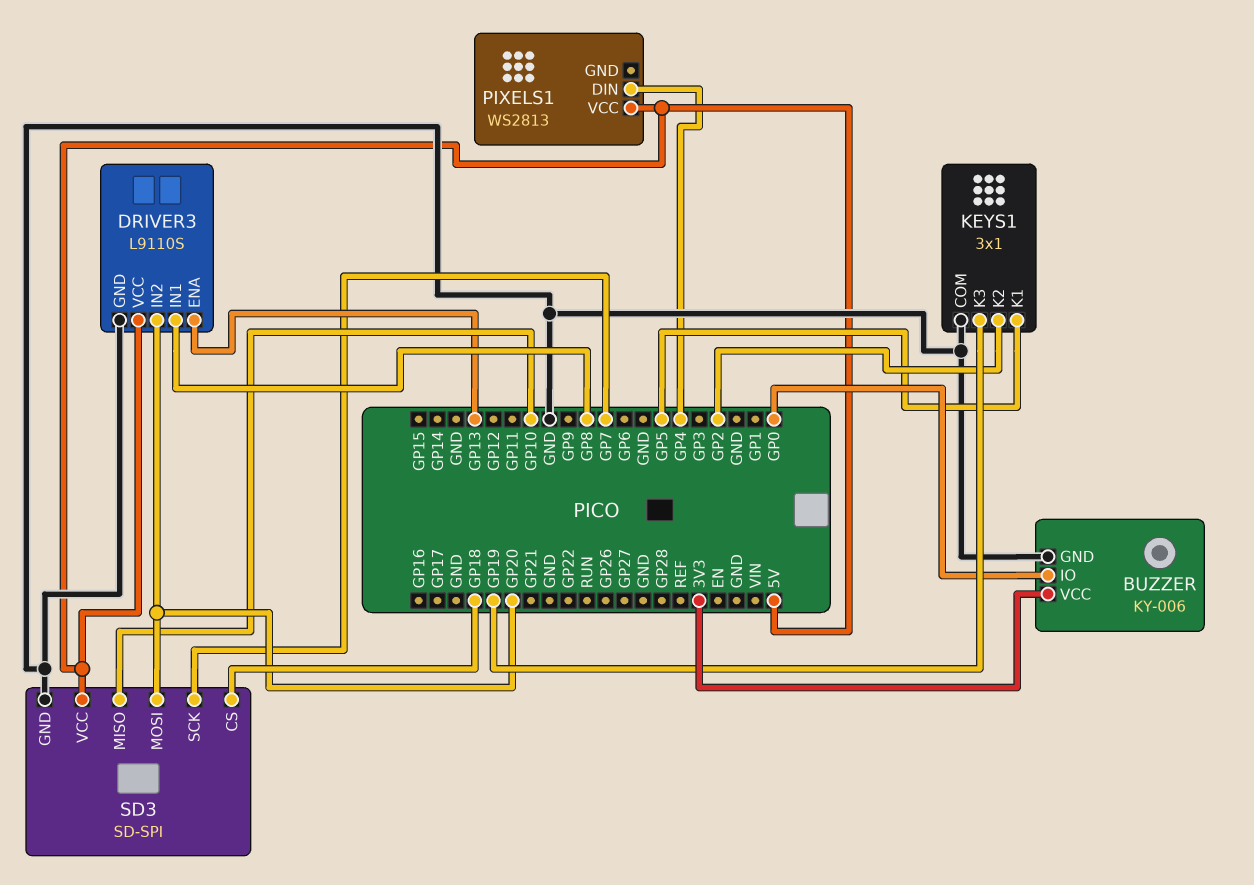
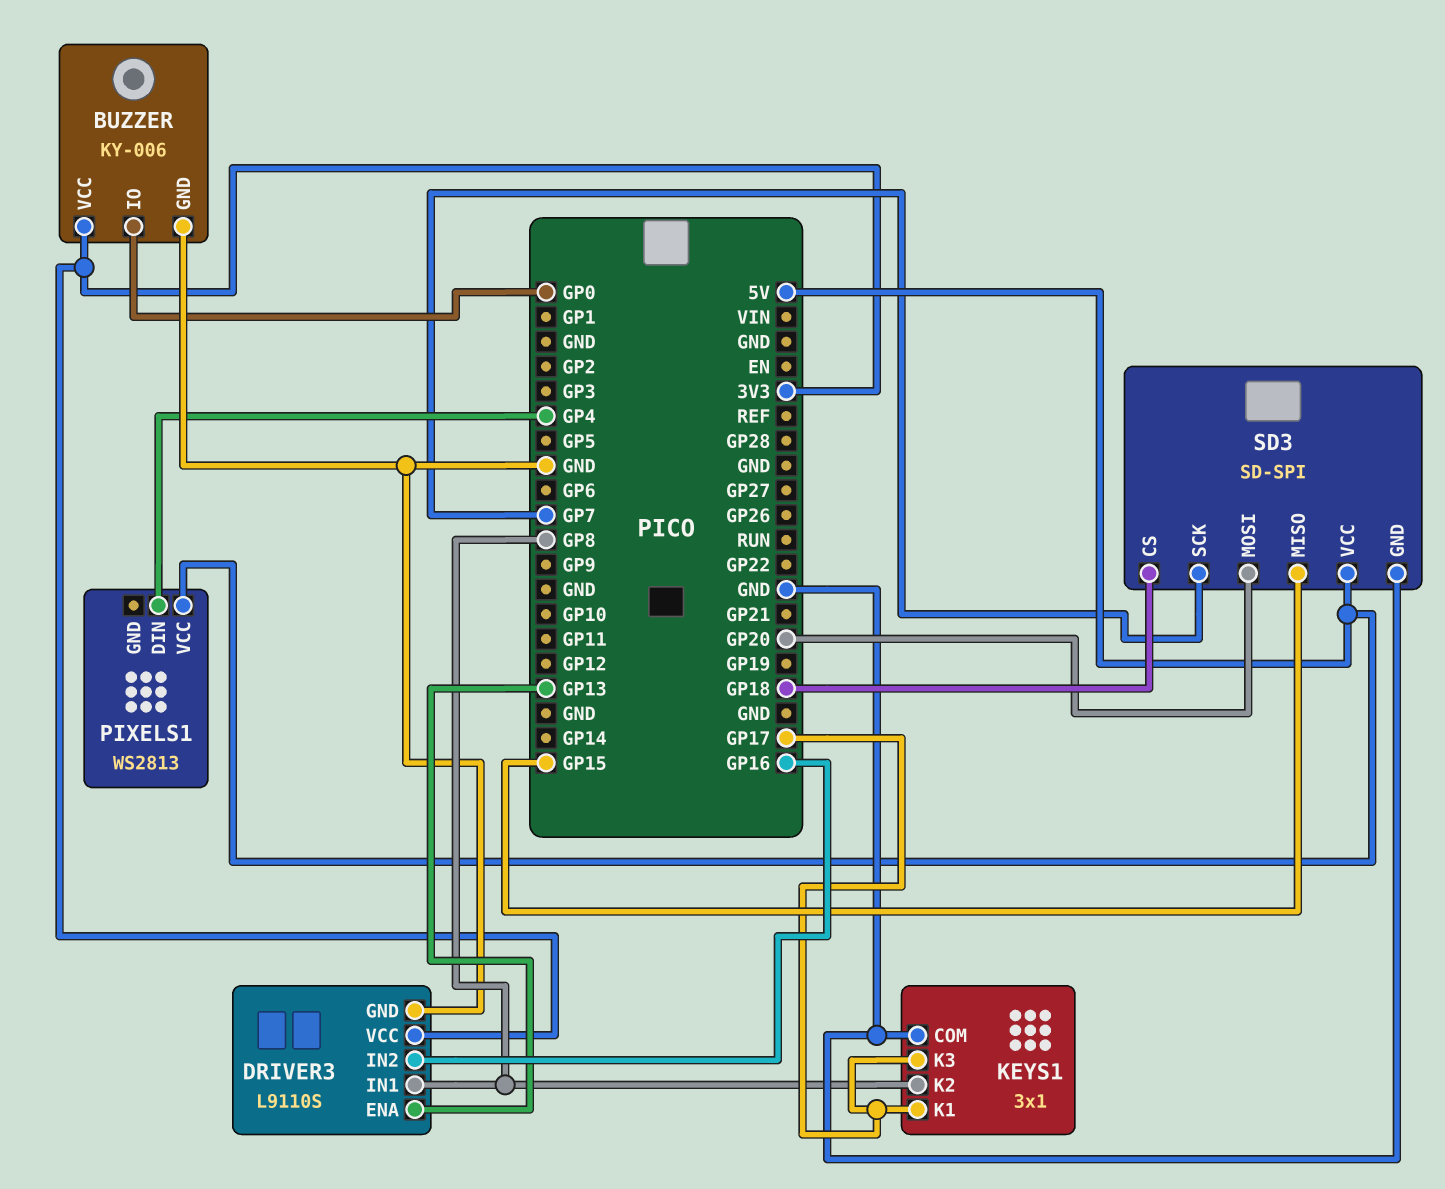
DRIVER3 pin IN2: GP20 -> GP16
DRIVER3 pin VCC: 5V -> 3V3
KEYS1 pin K1: GP5 -> GP17
KEYS1 pin K2: GP2 -> GP8
KEYS1 pin K3: GP19 -> GP17
SD3 pin MISO: GP10 -> GP15

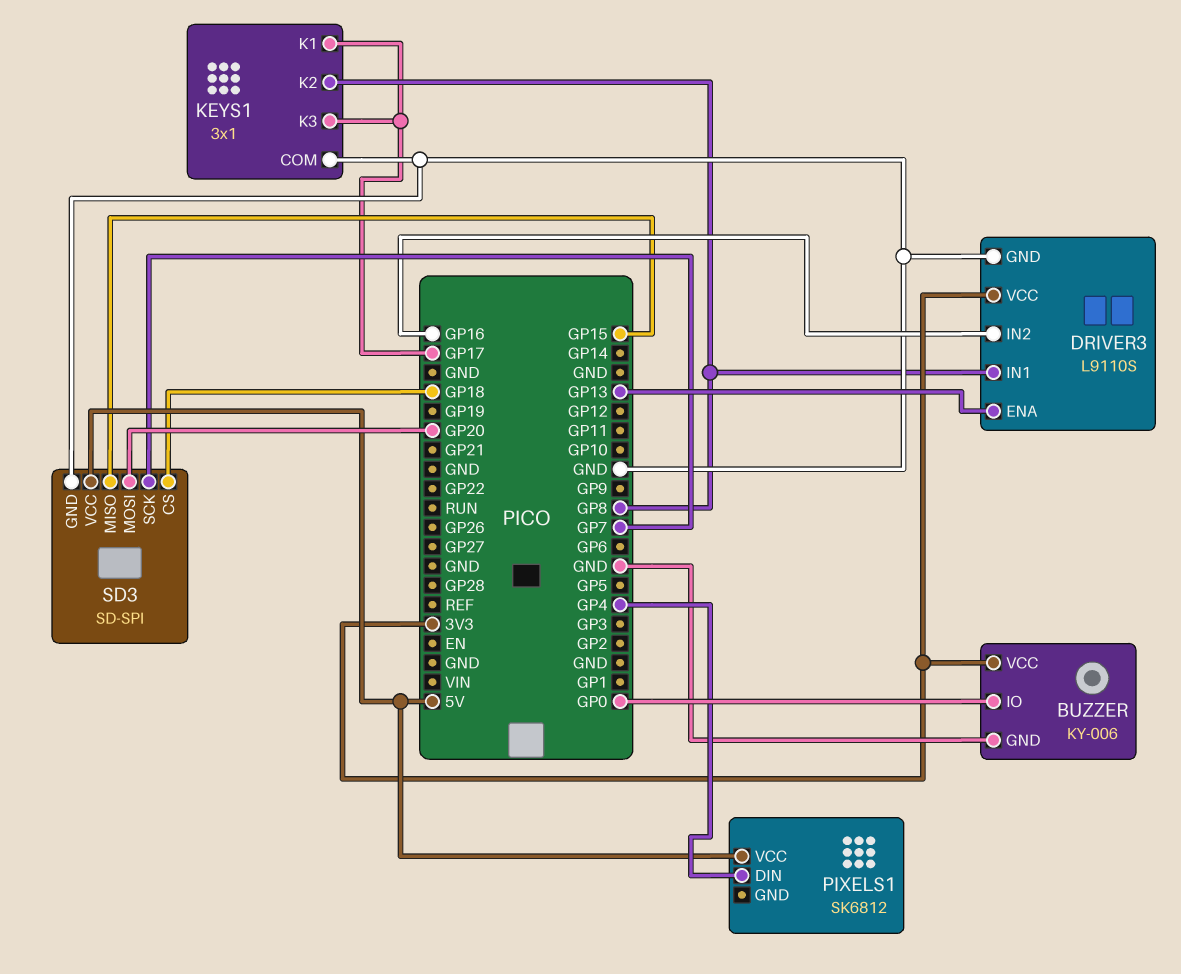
PIXELS1: WS2813 -> SK6812

